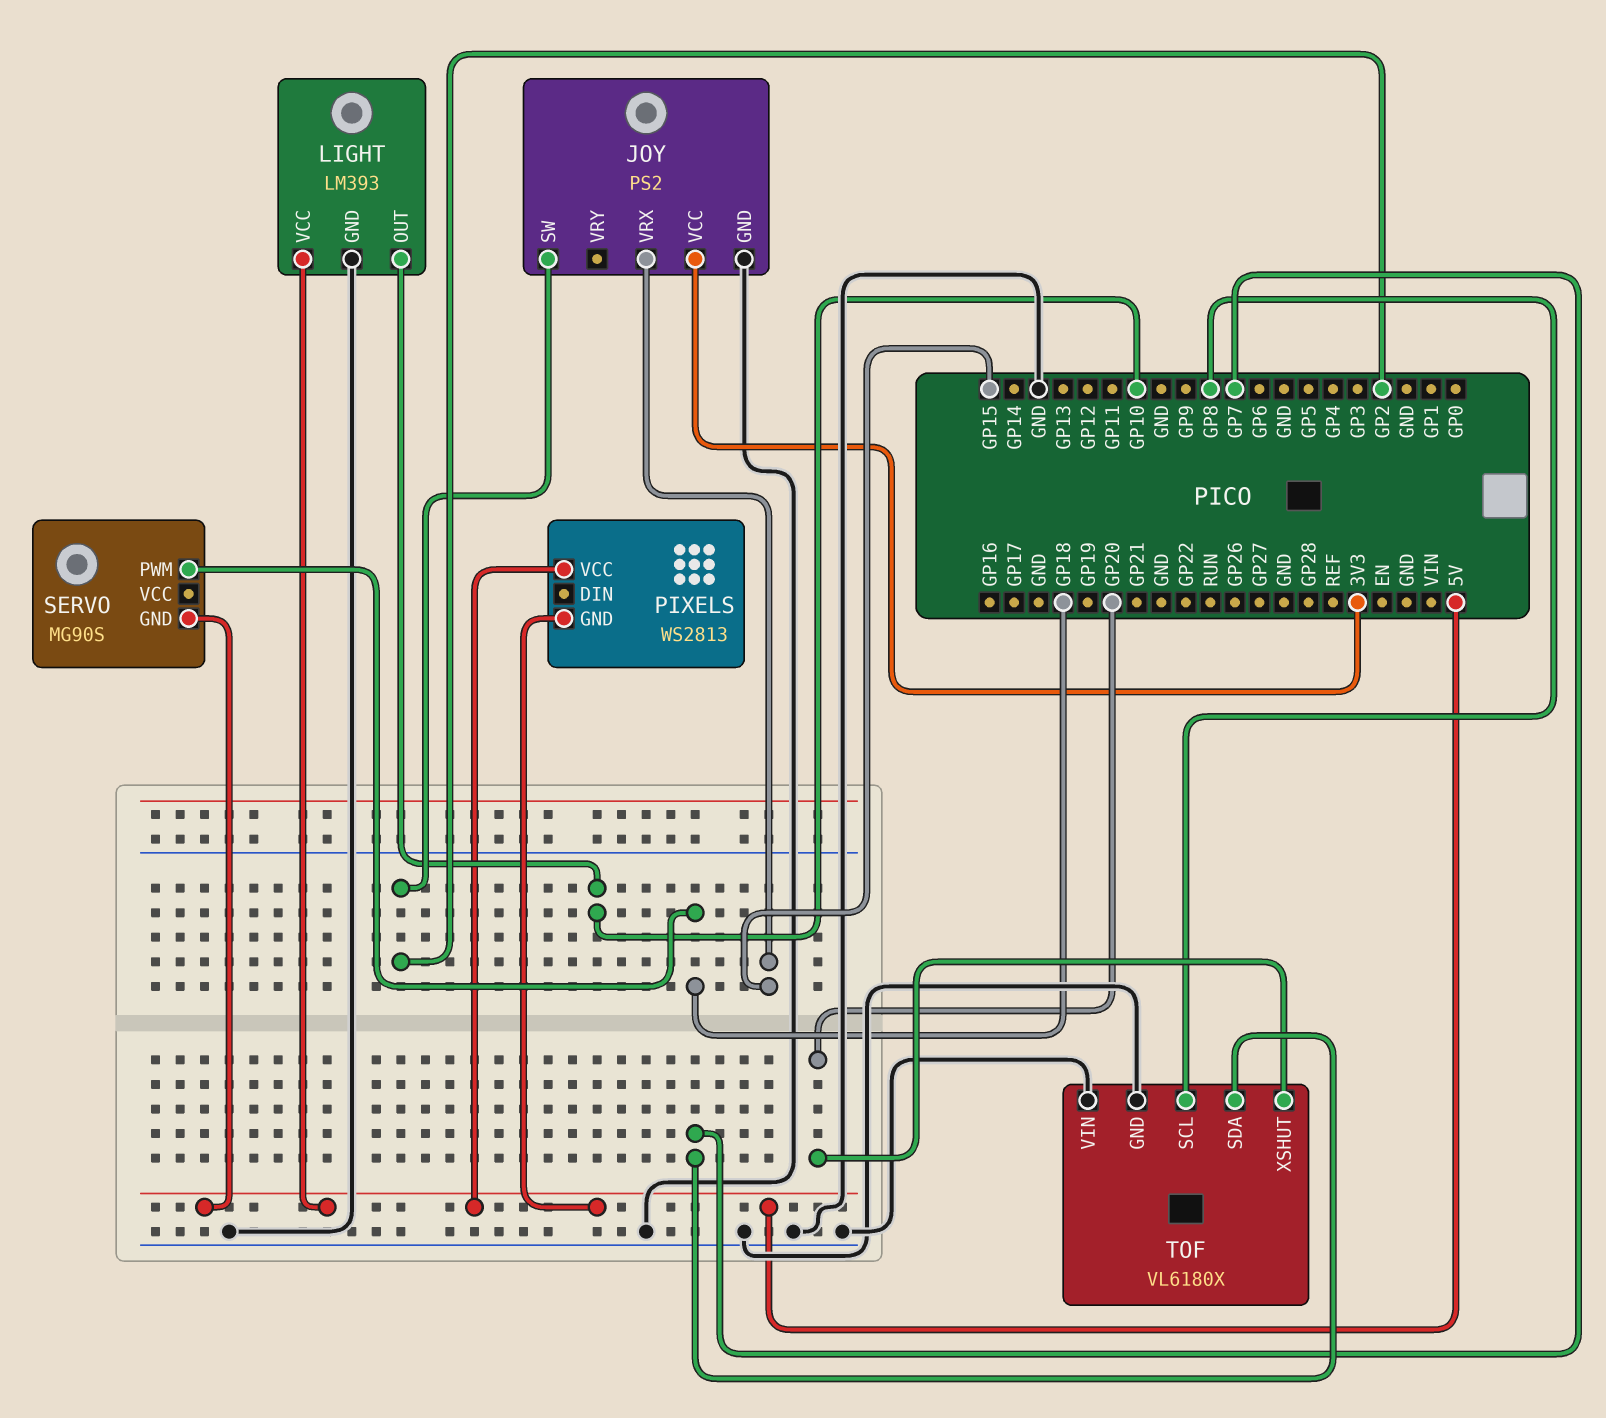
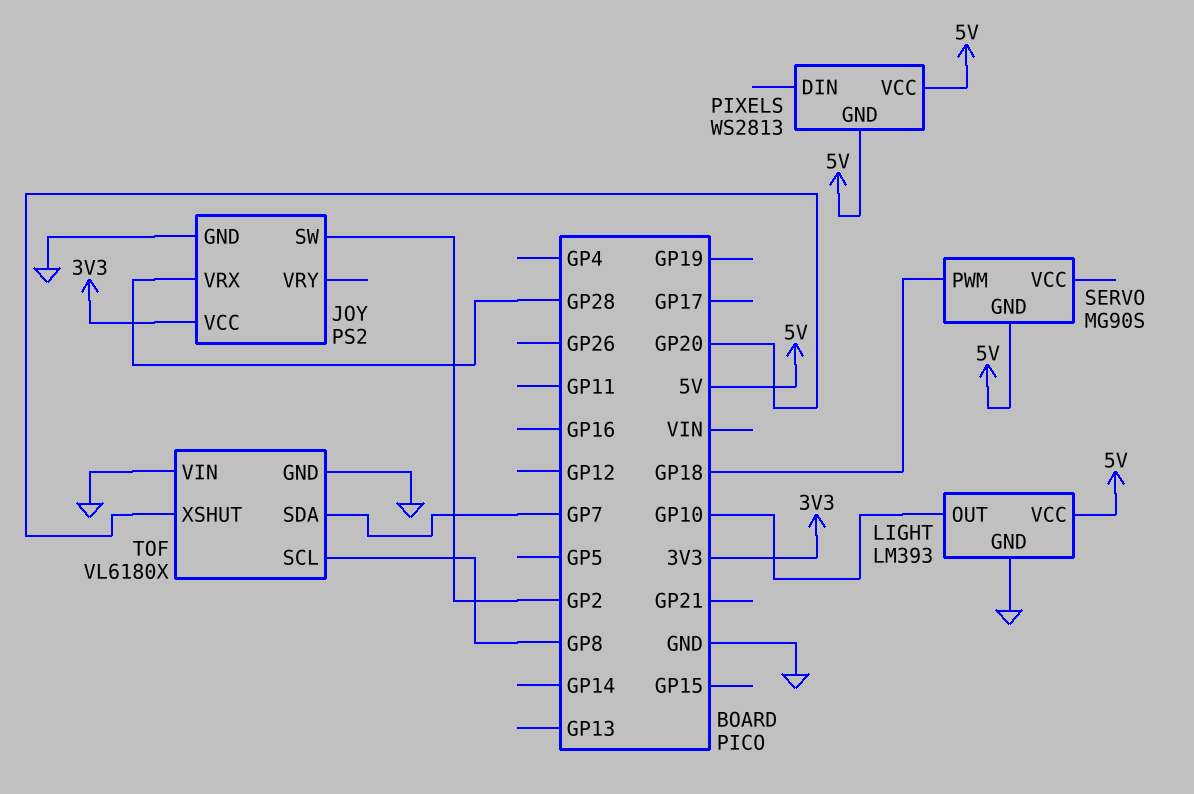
JOY pin VRX: GP15 -> GP28

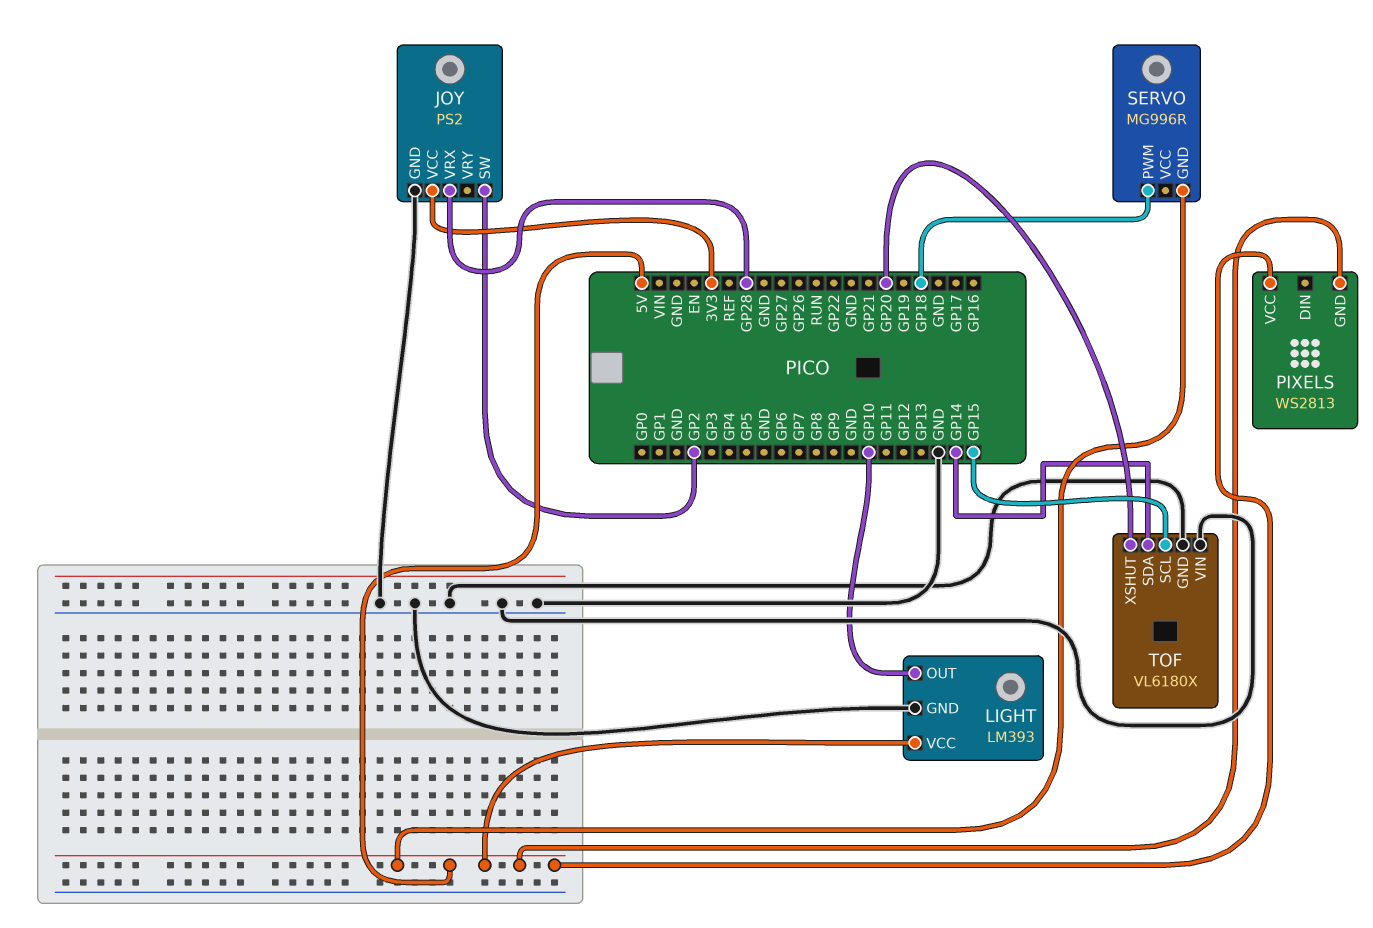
SERVO: MG90S -> MG996R
TOF pin SCL: GP8 -> GP15
TOF pin SDA: GP7 -> GP14

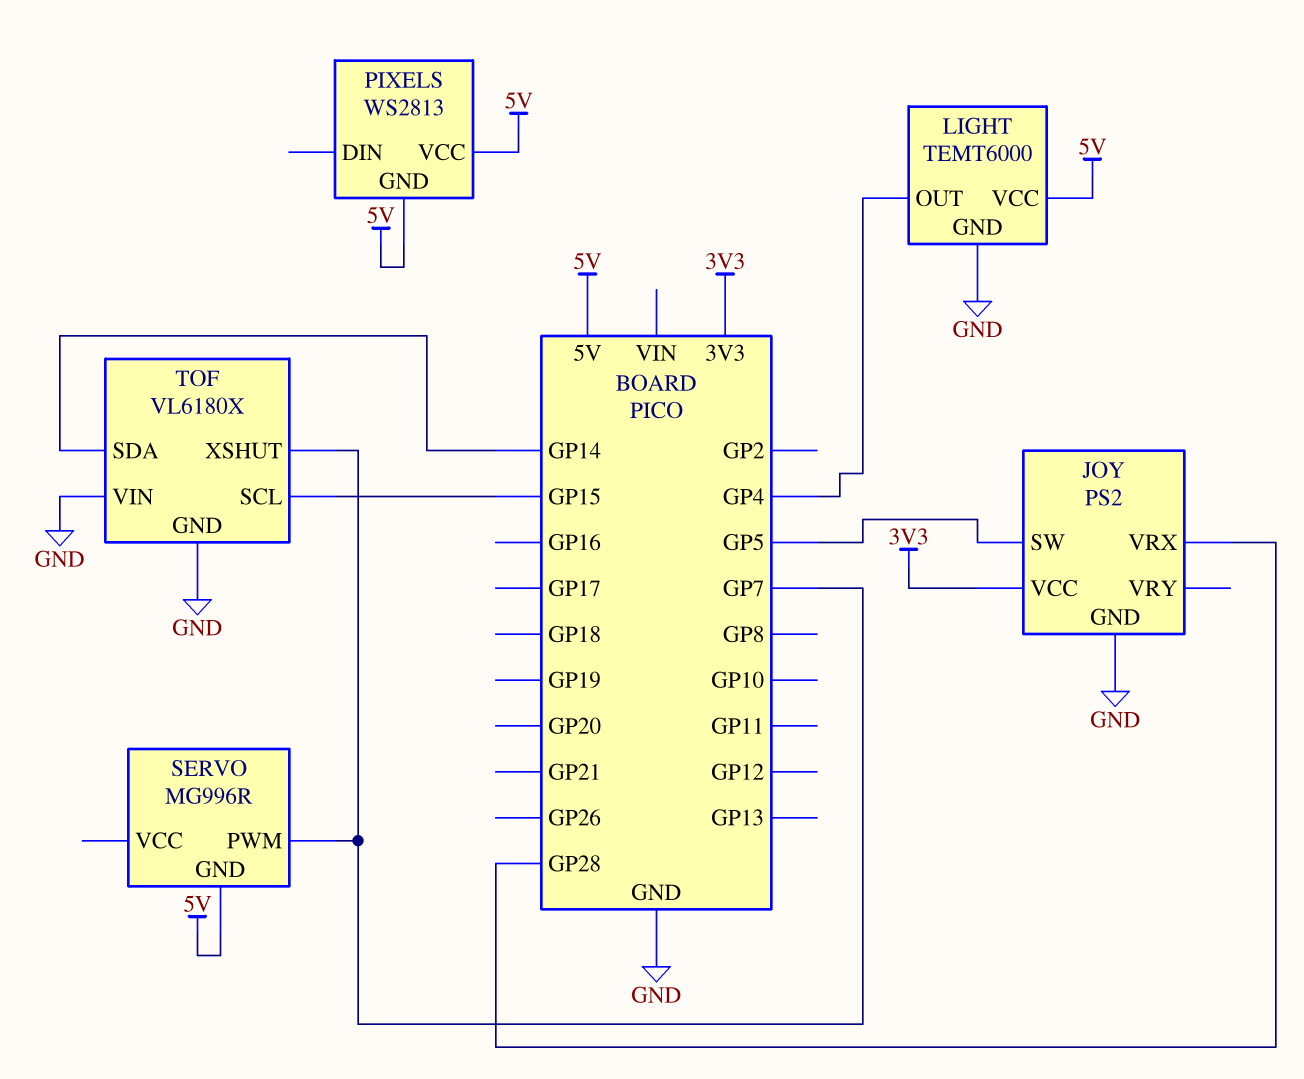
JOY pin SW: GP2 -> GP5
LIGHT: LM393 -> TEMT6000
LIGHT pin OUT: GP10 -> GP4
SERVO pin PWM: GP18 -> GP7
TOF pin XSHUT: GP20 -> GP7

